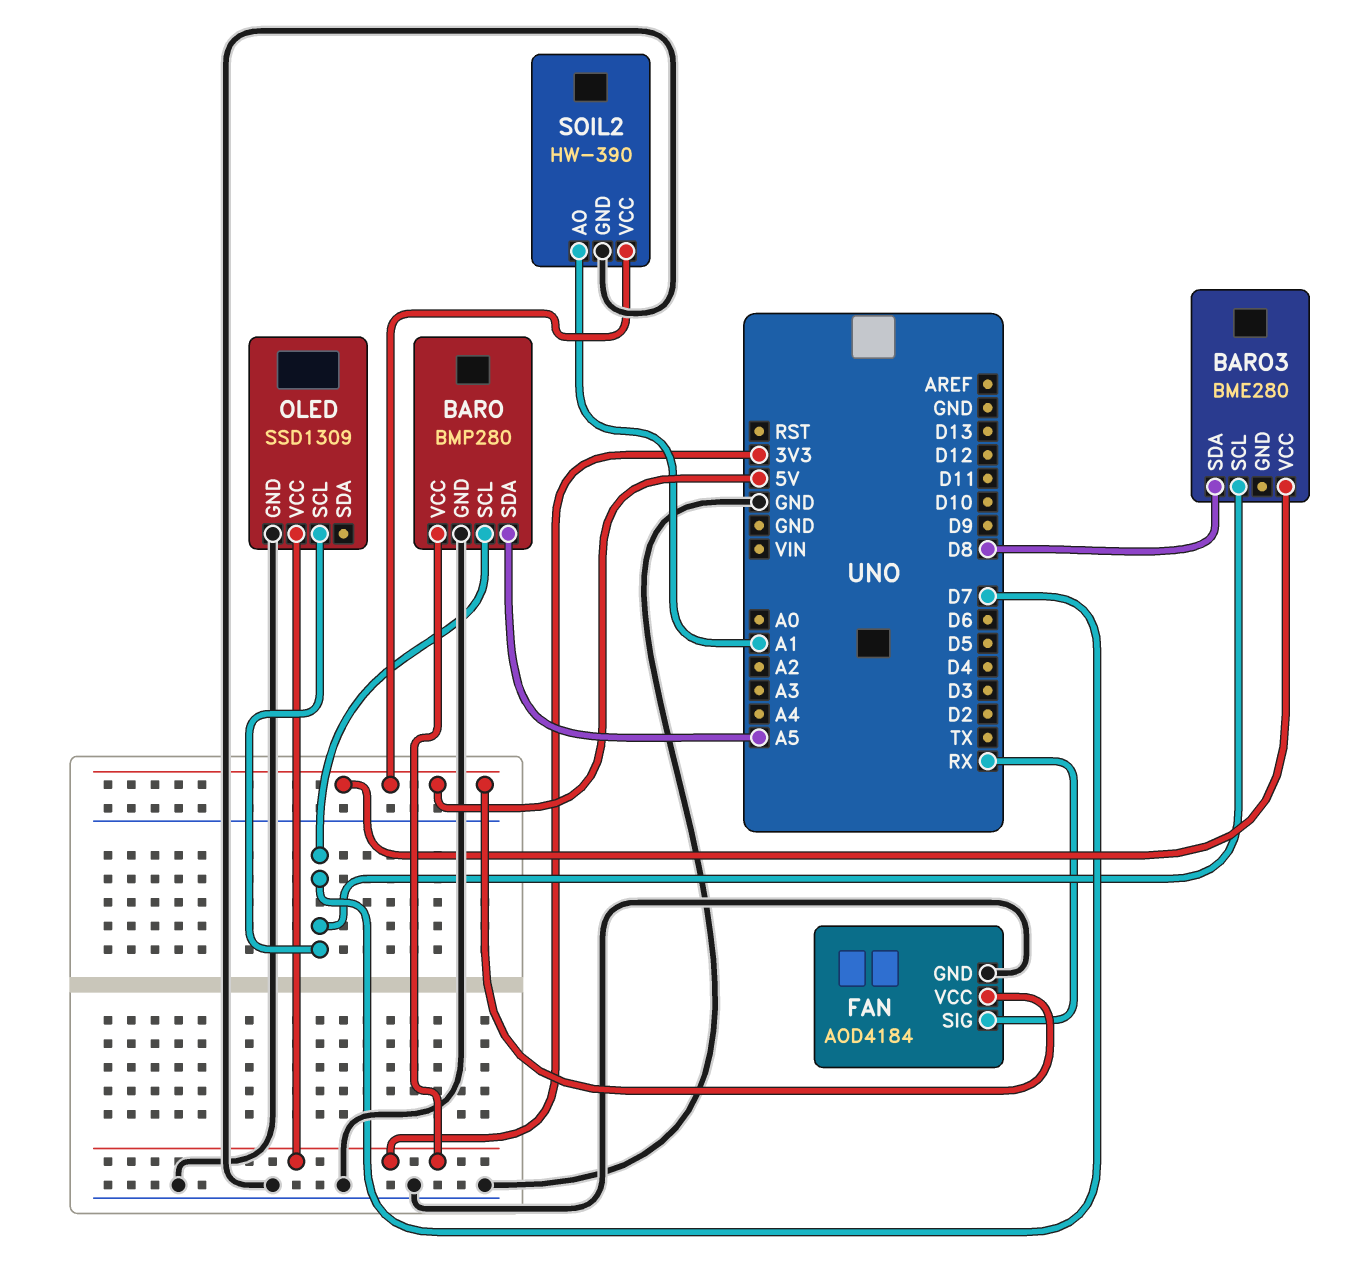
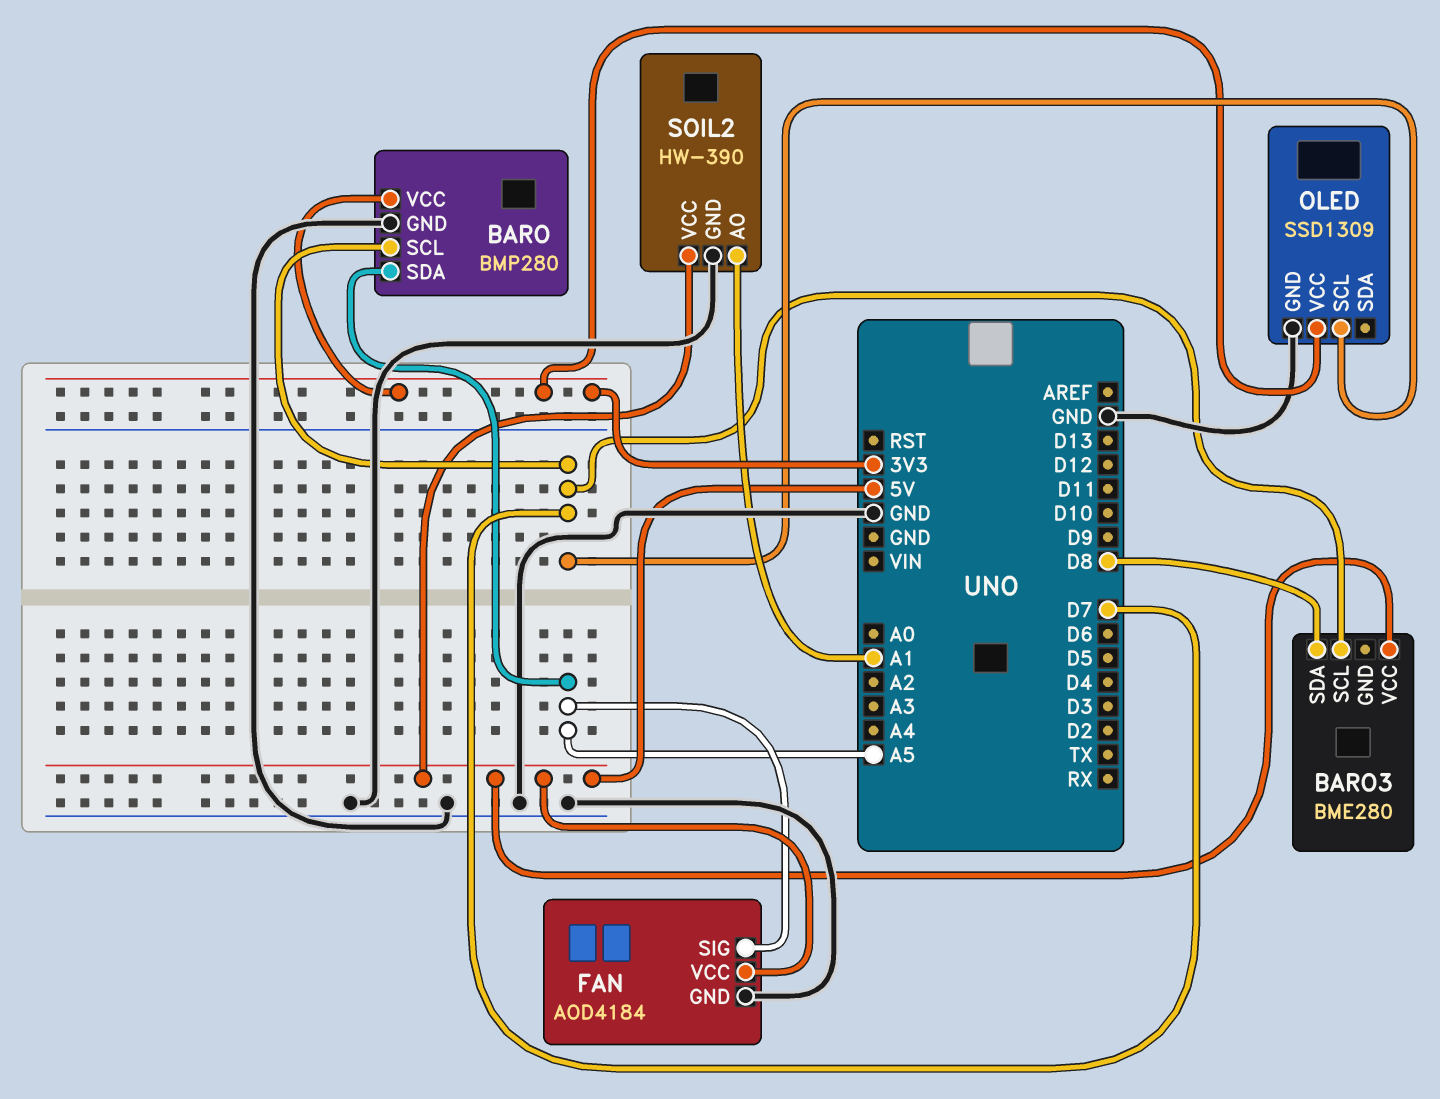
FAN pin SIG: RX -> A5

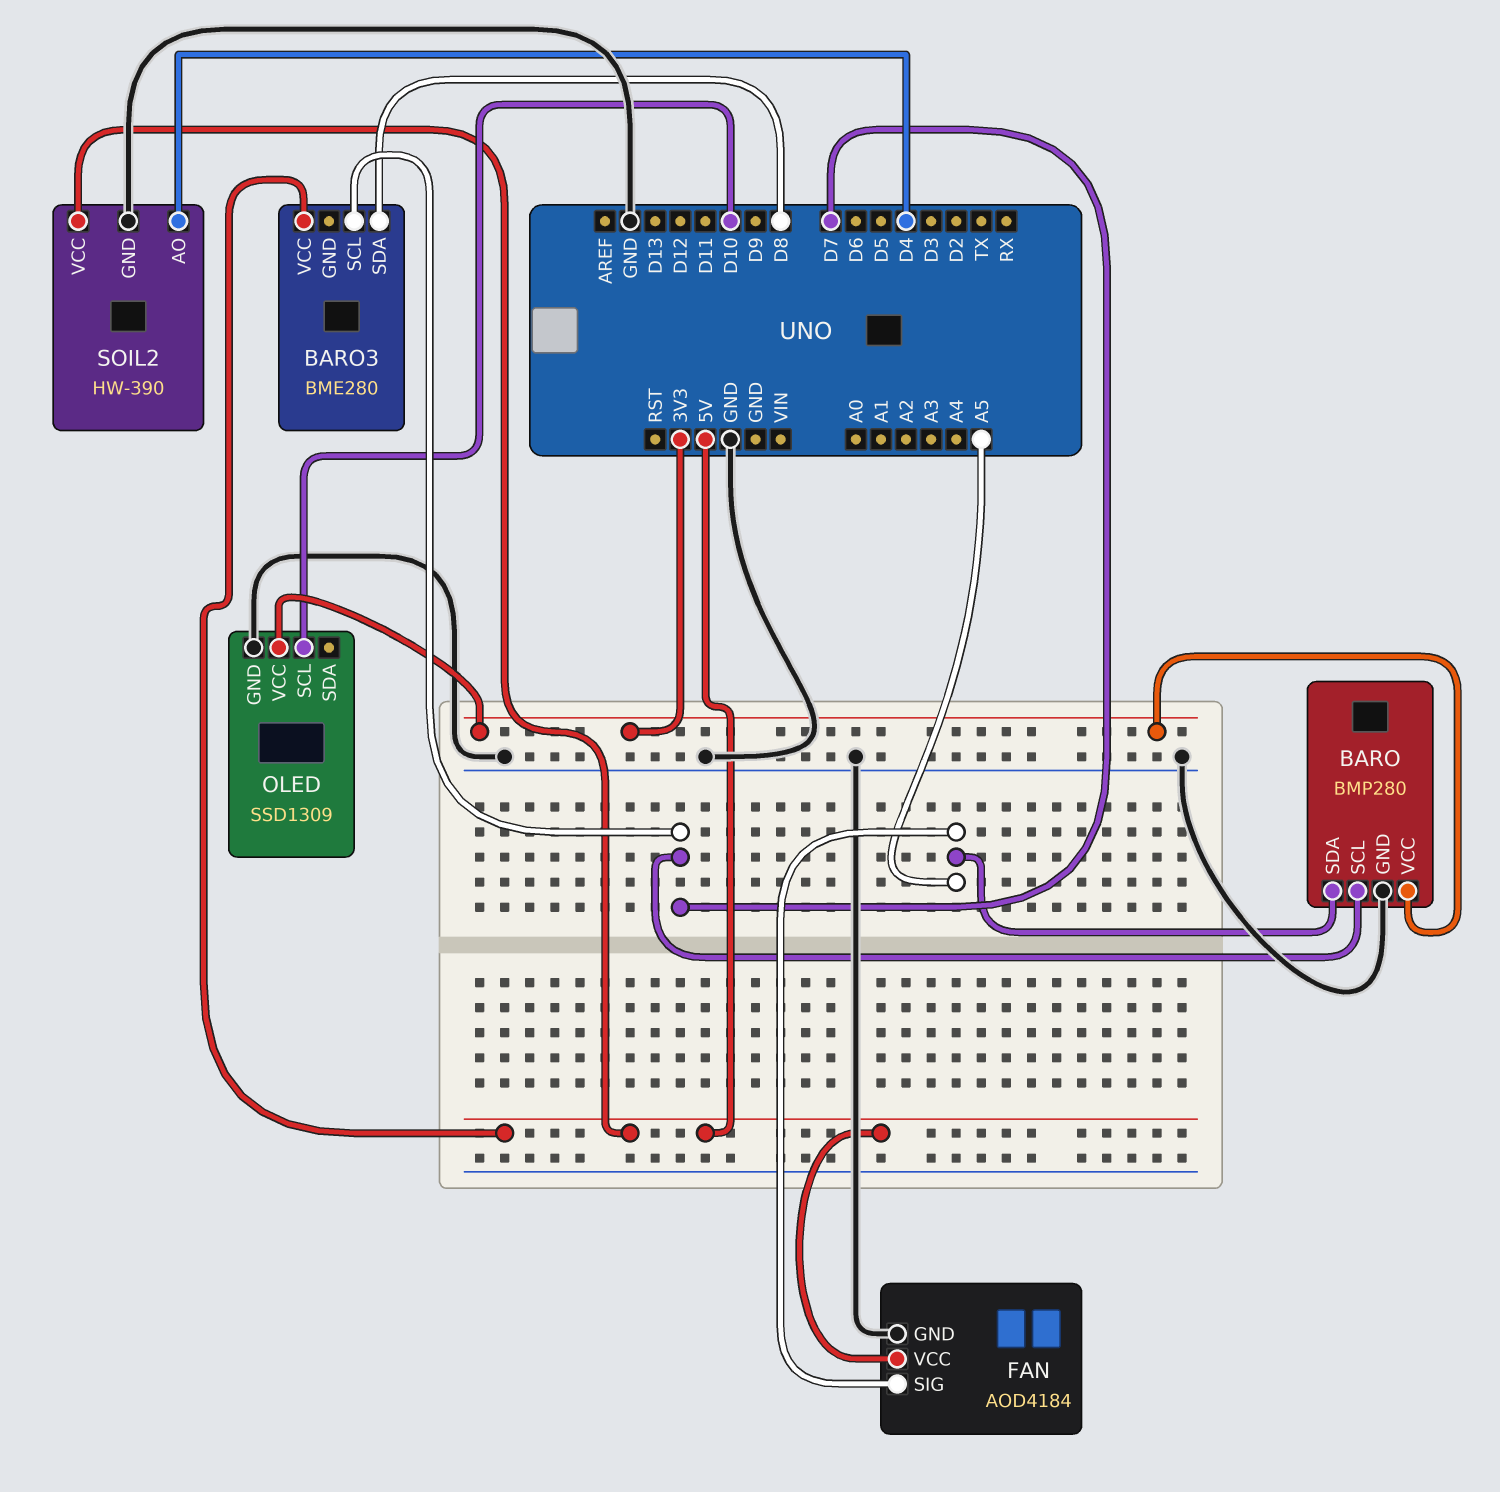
OLED pin SCL: D7 -> D10
SOIL2 pin AO: A1 -> D4

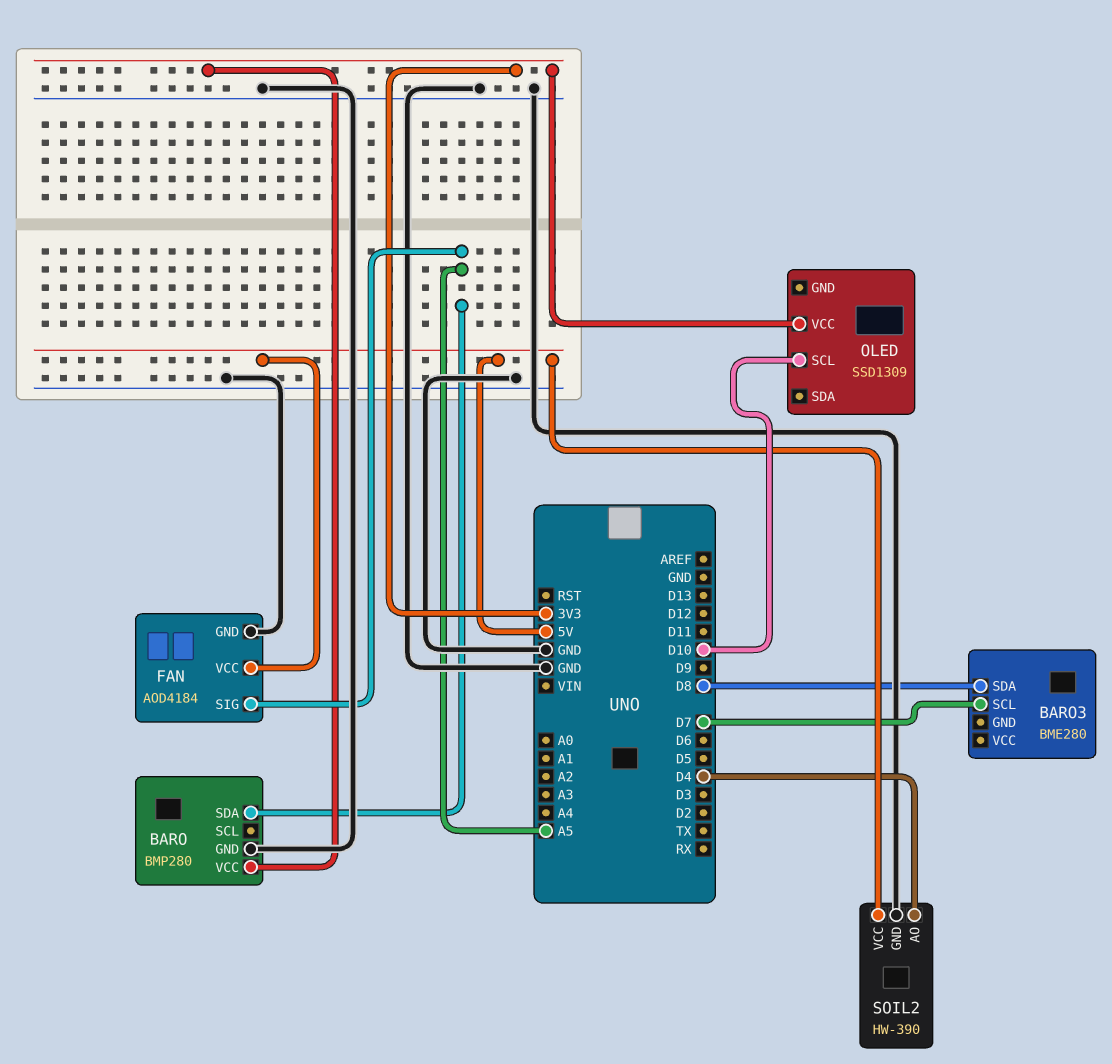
BARO pin SCL: D7 -> none
BARO3 pin VCC: 5V -> none
OLED pin GND: GND -> none

